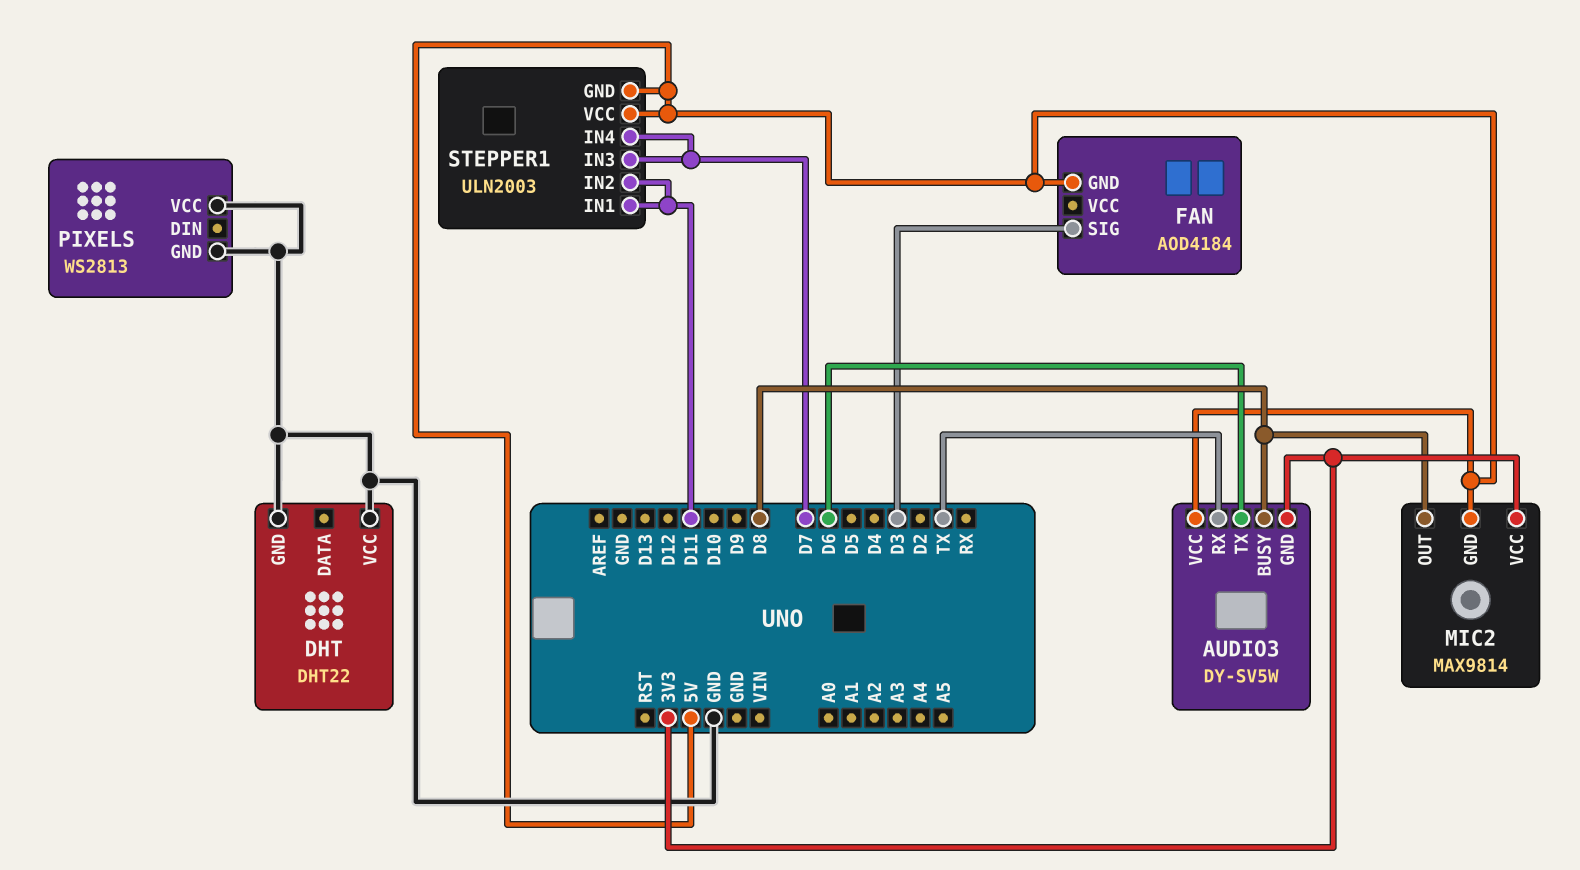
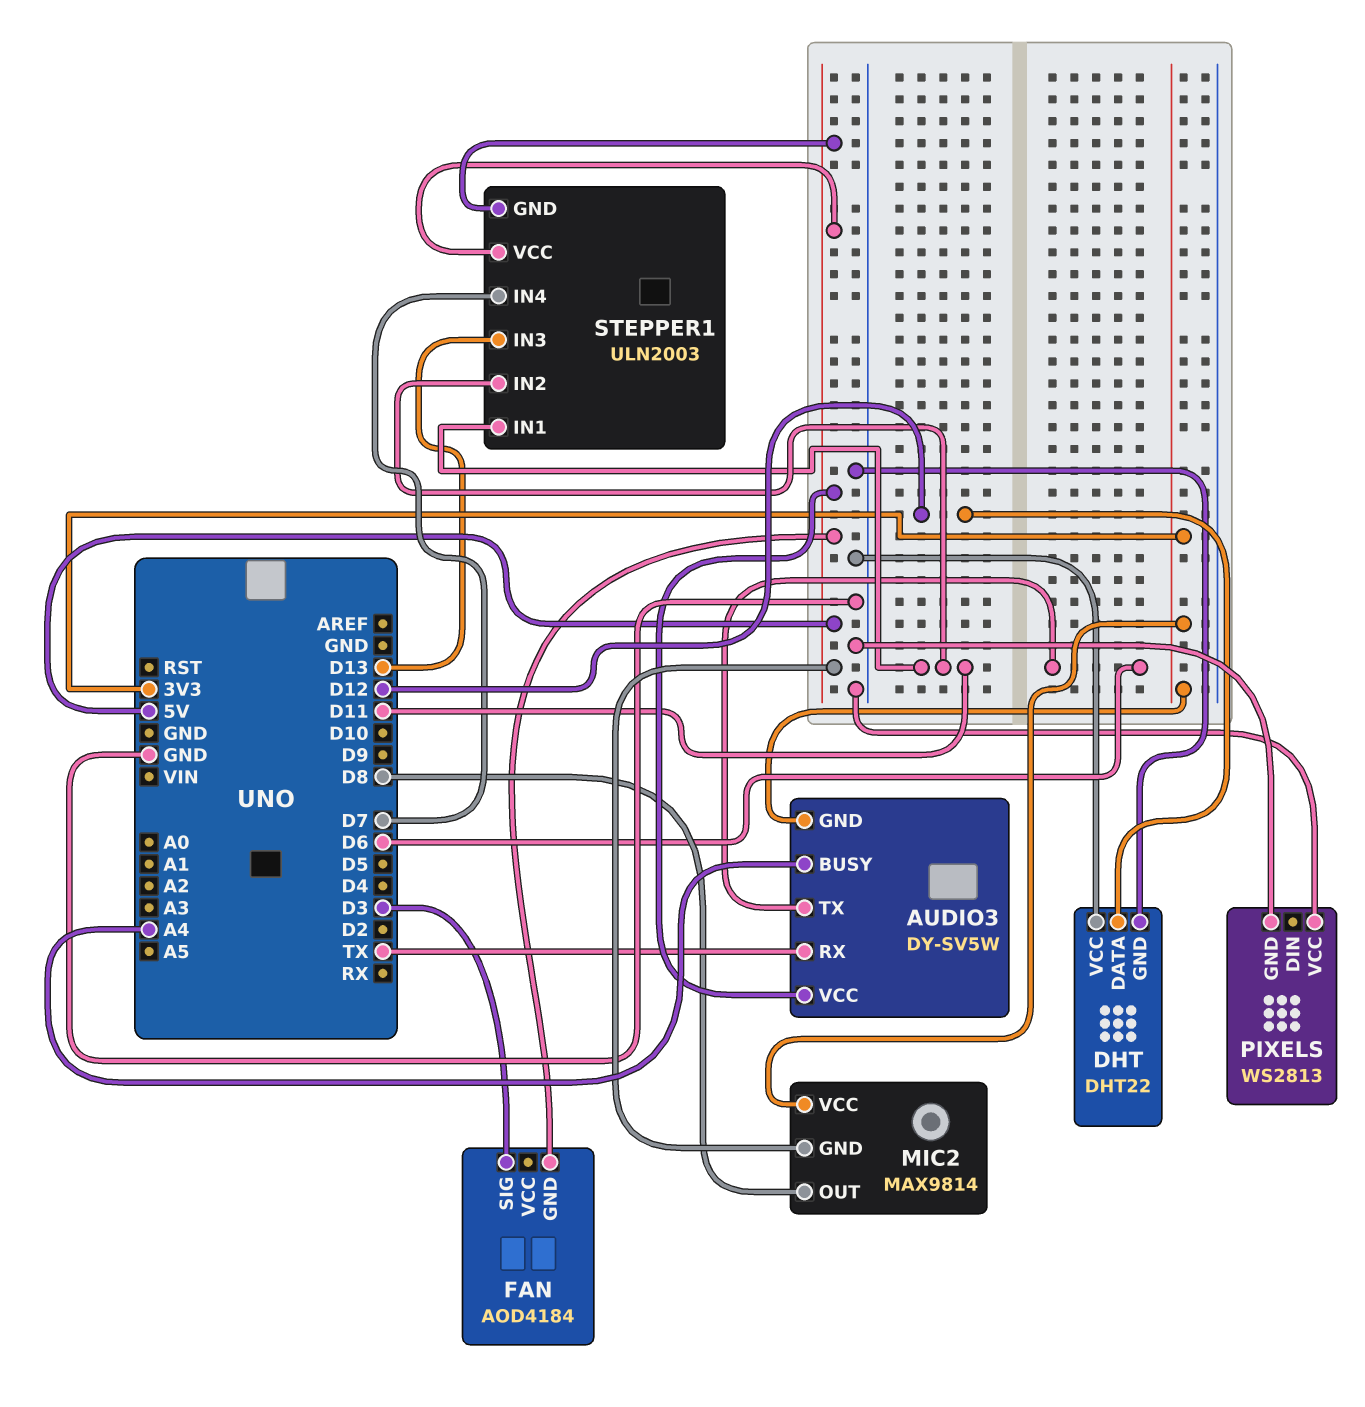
AUDIO3 pin BUSY: D8 -> A4
DHT pin DATA: none -> D12
STEPPER1 pin IN3: D7 -> D13

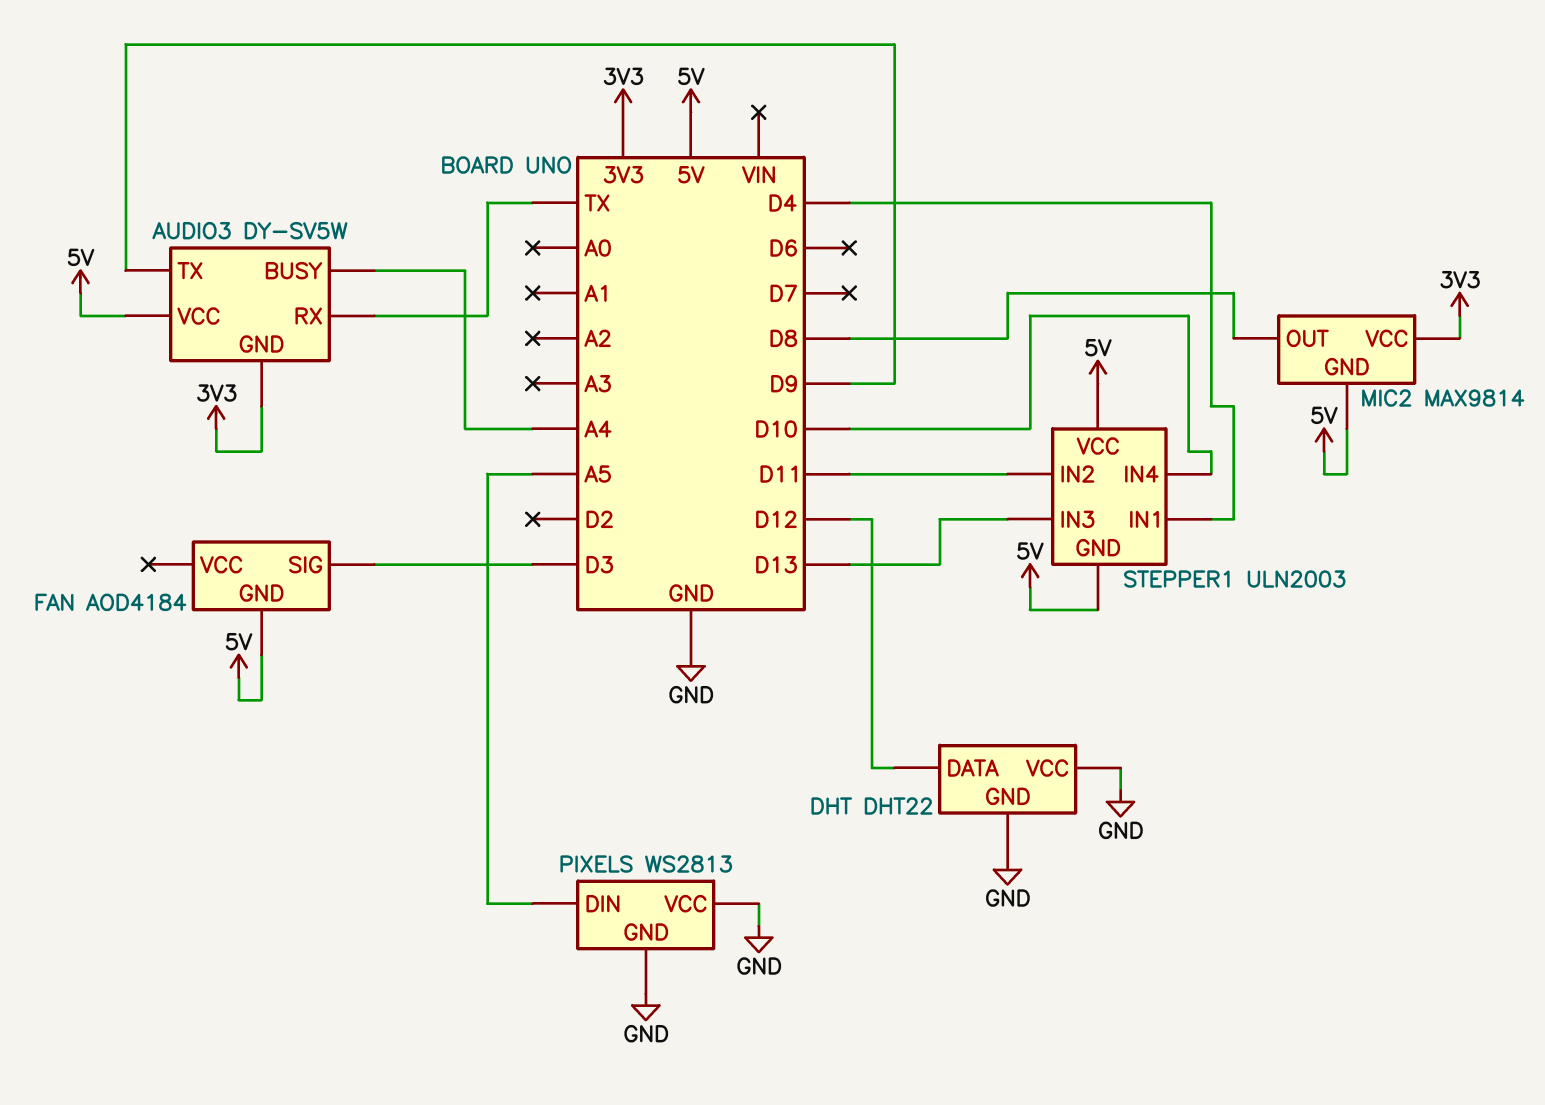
AUDIO3 pin TX: D6 -> D9
PIXELS pin DIN: none -> A5
STEPPER1 pin IN1: D11 -> D4
STEPPER1 pin IN4: D7 -> D10

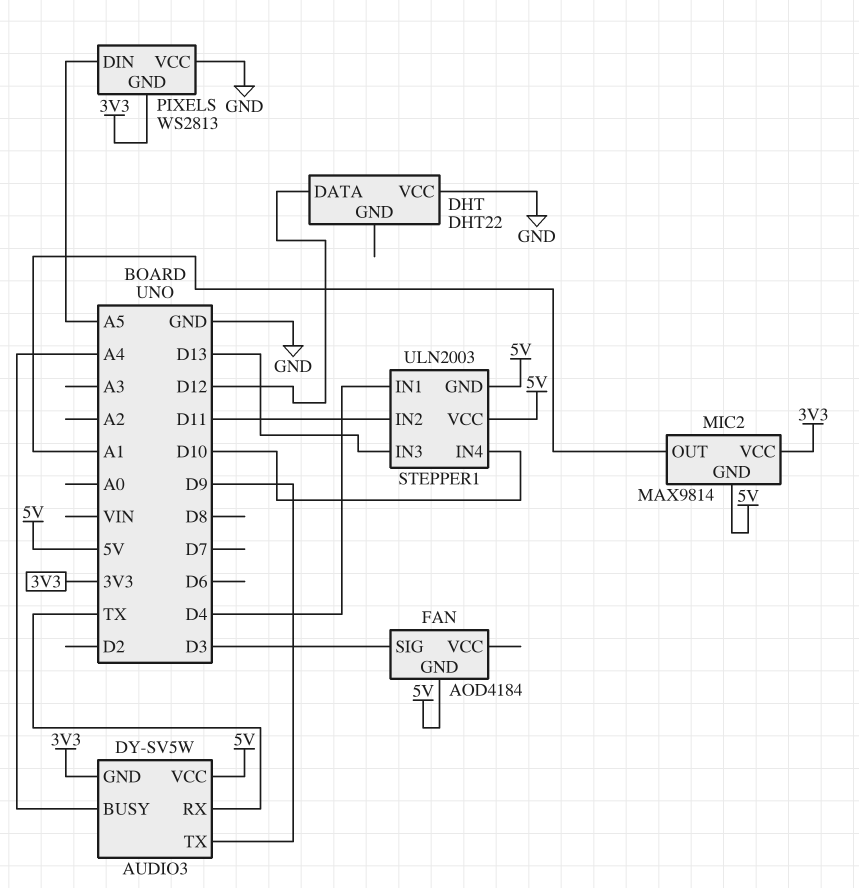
DHT pin GND: GND -> none
MIC2 pin OUT: D8 -> A1
PIXELS pin GND: GND -> 3V3

